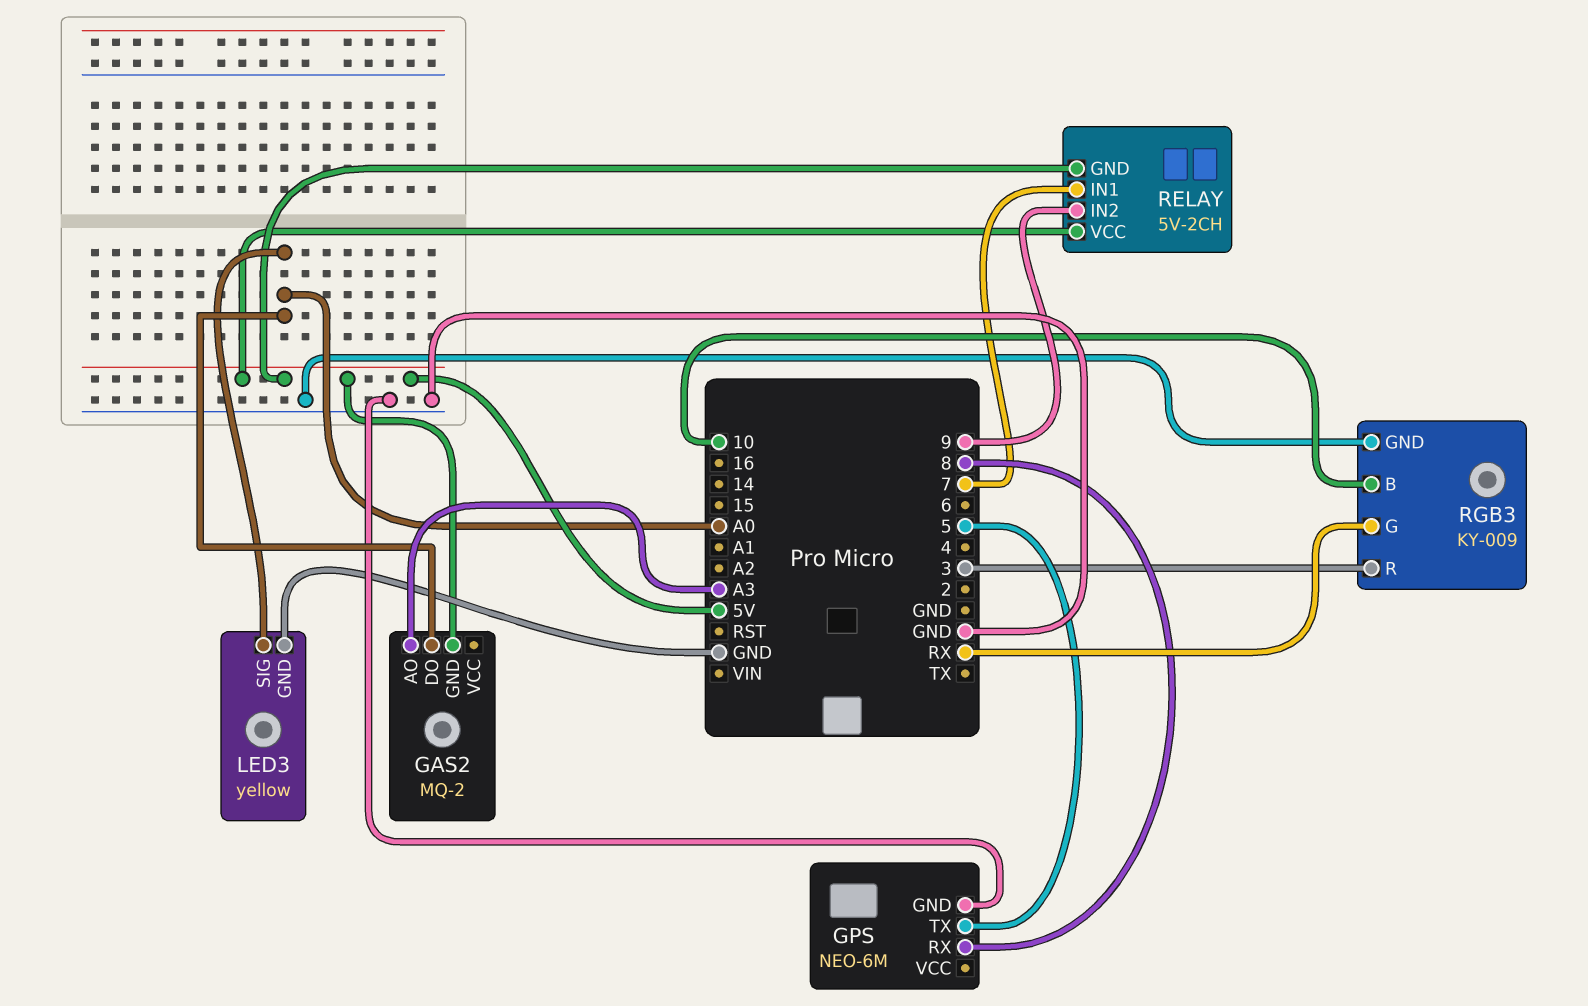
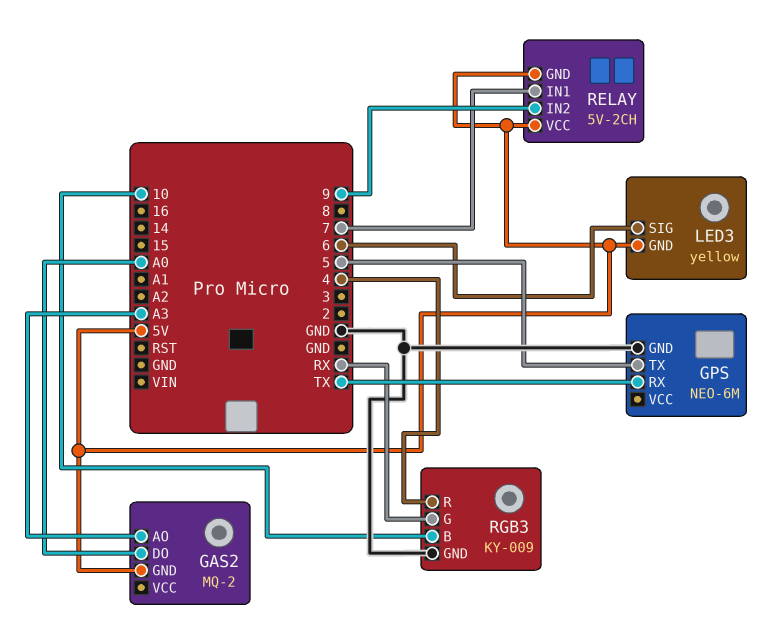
GPS pin RX: 8 -> TX
LED3 pin GND: GND -> 5V
LED3 pin SIG: A0 -> 6
RGB3 pin R: 3 -> 4

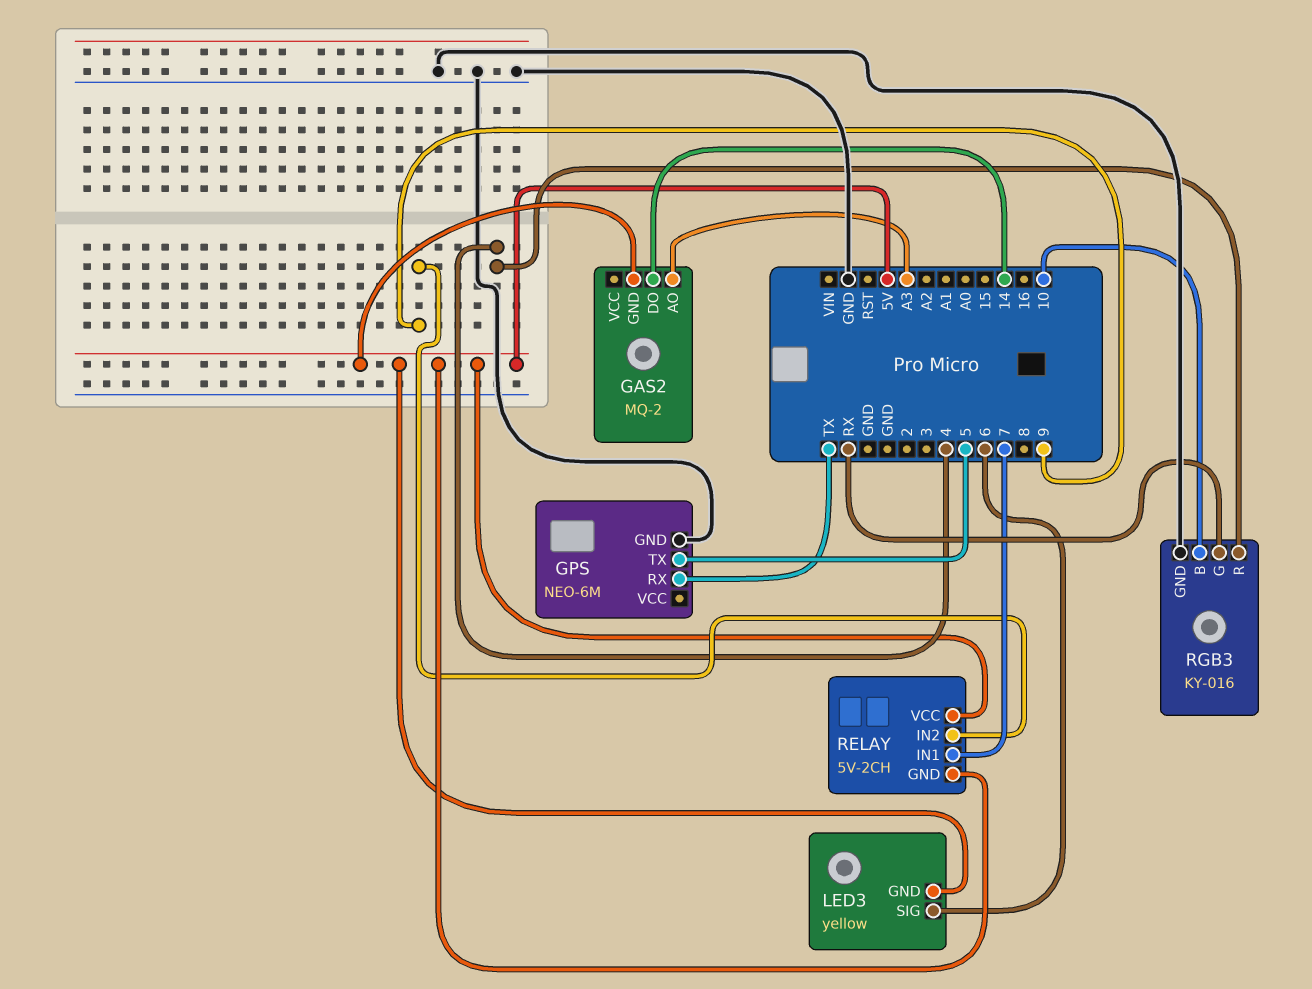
GAS2 pin DO: A0 -> 14
RGB3: KY-009 -> KY-016

